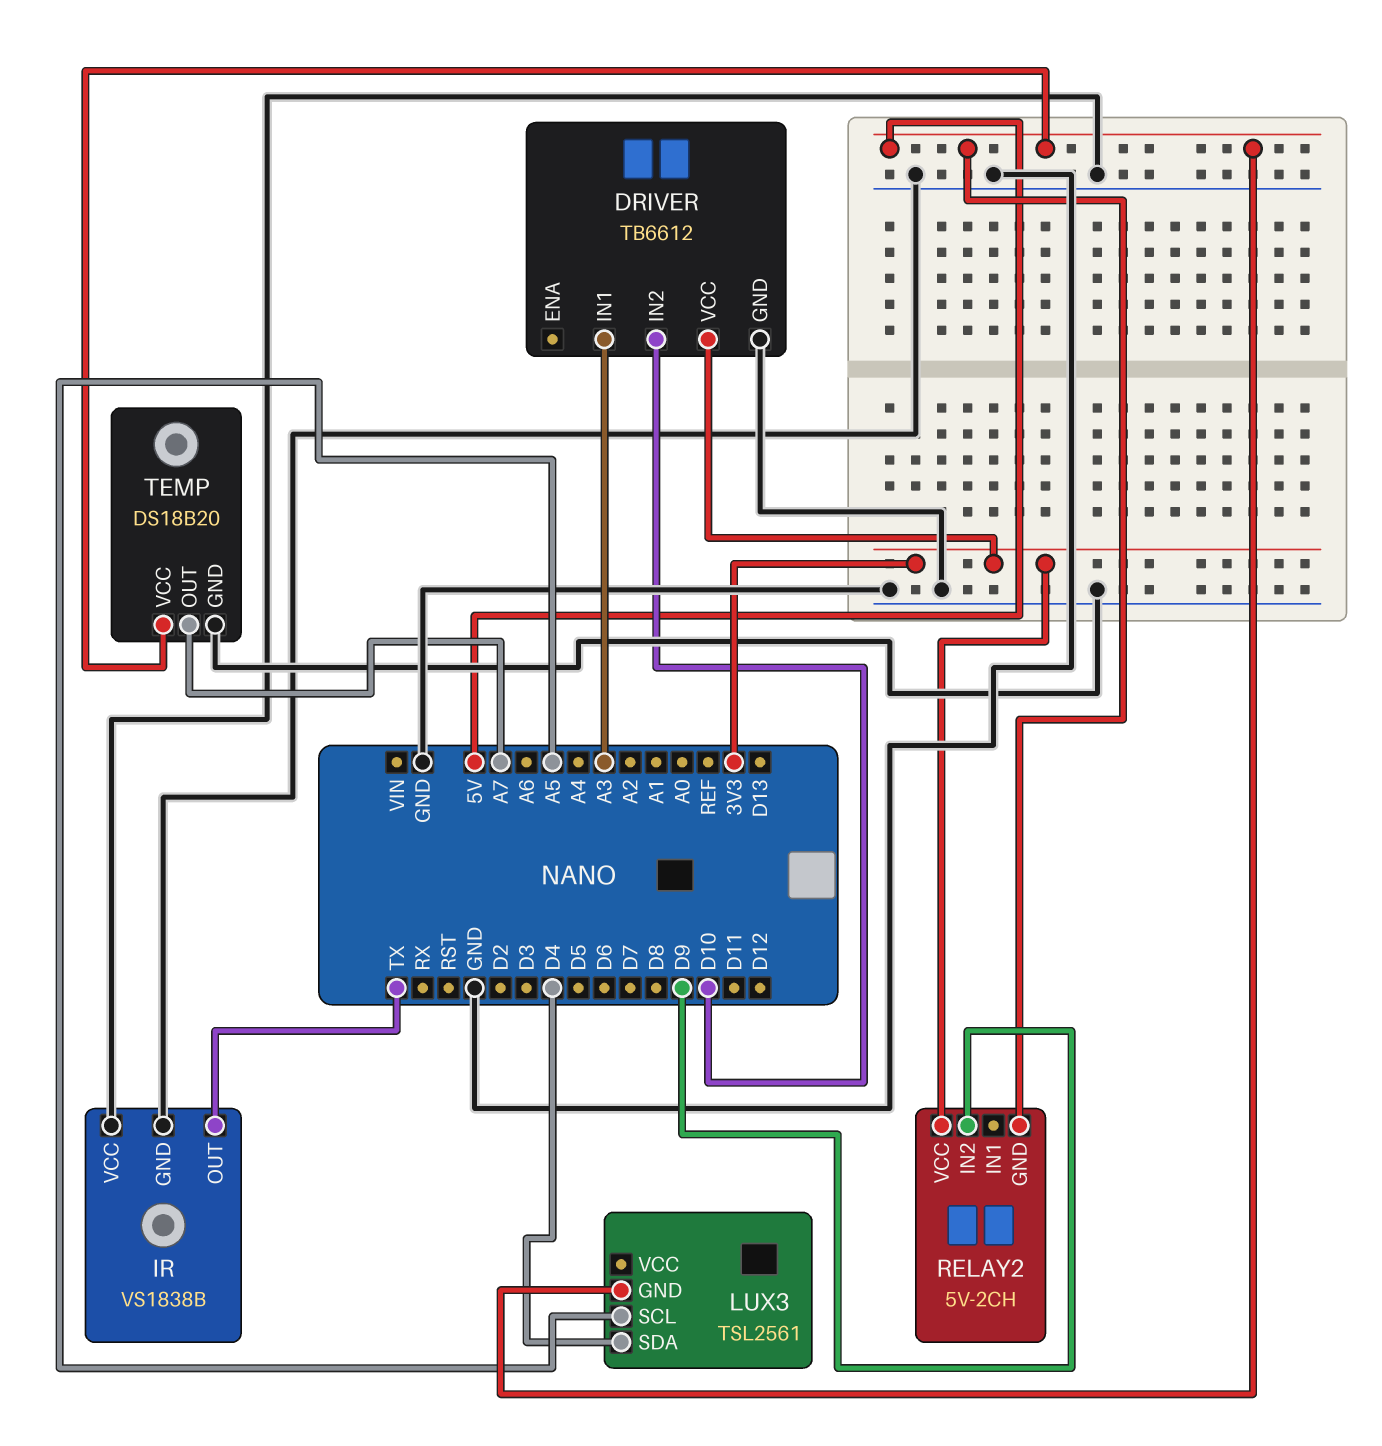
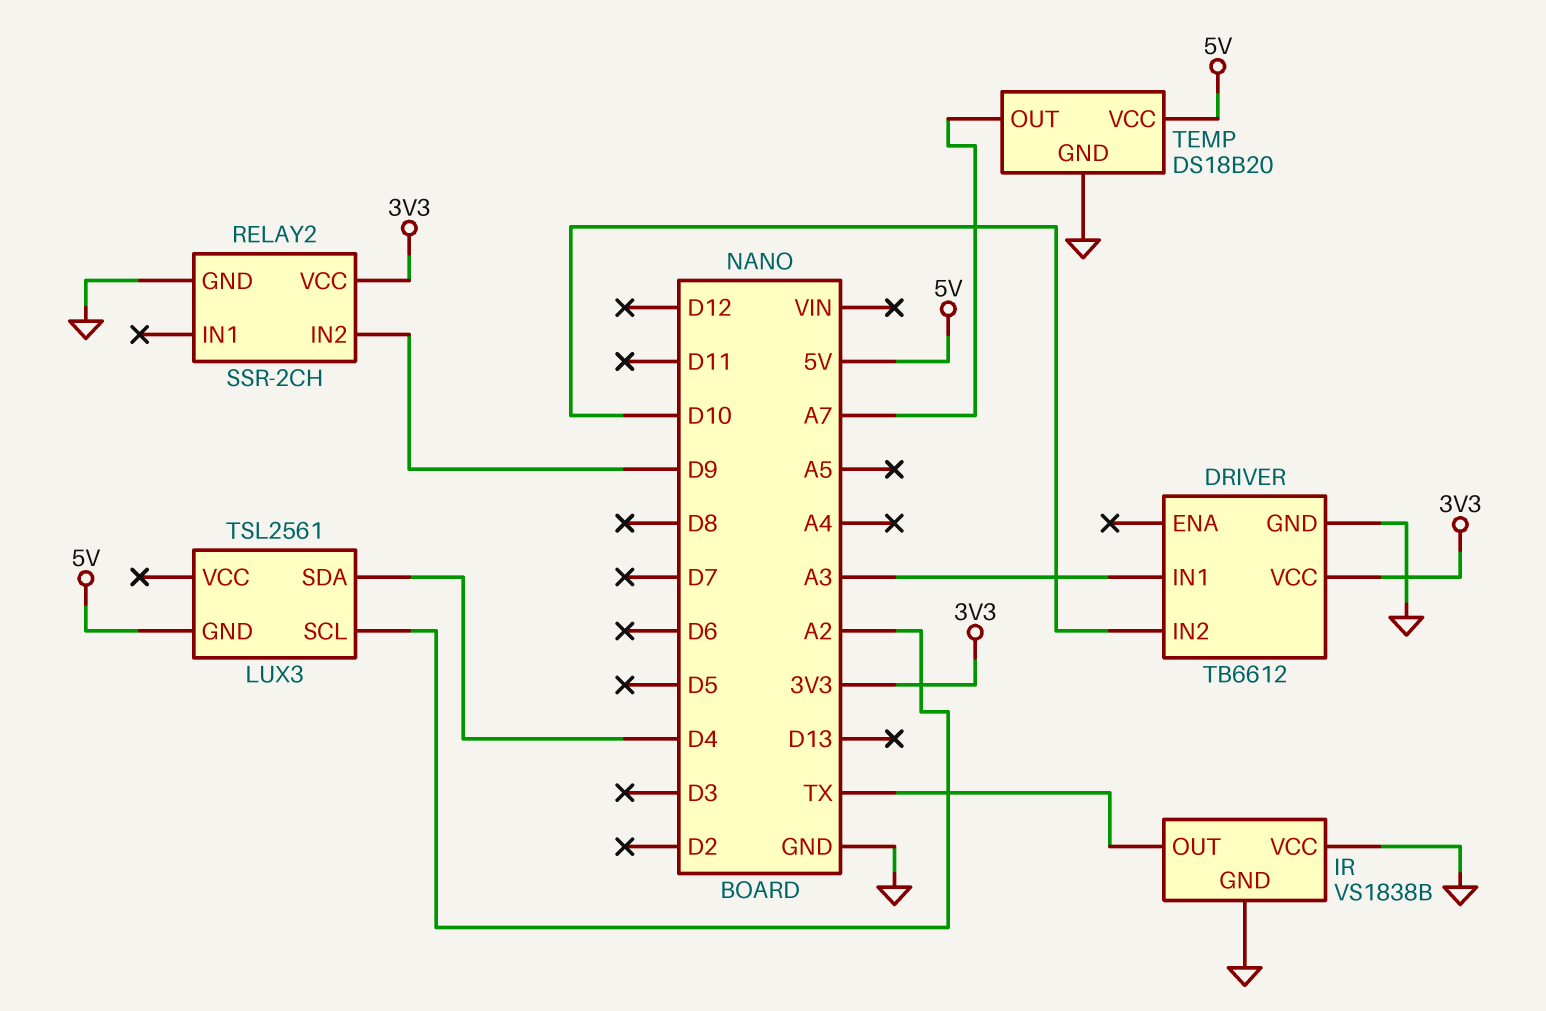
LUX3 pin SCL: A5 -> A2
RELAY2: 5V-2CH -> SSR-2CH
RELAY2 pin GND: 5V -> GND

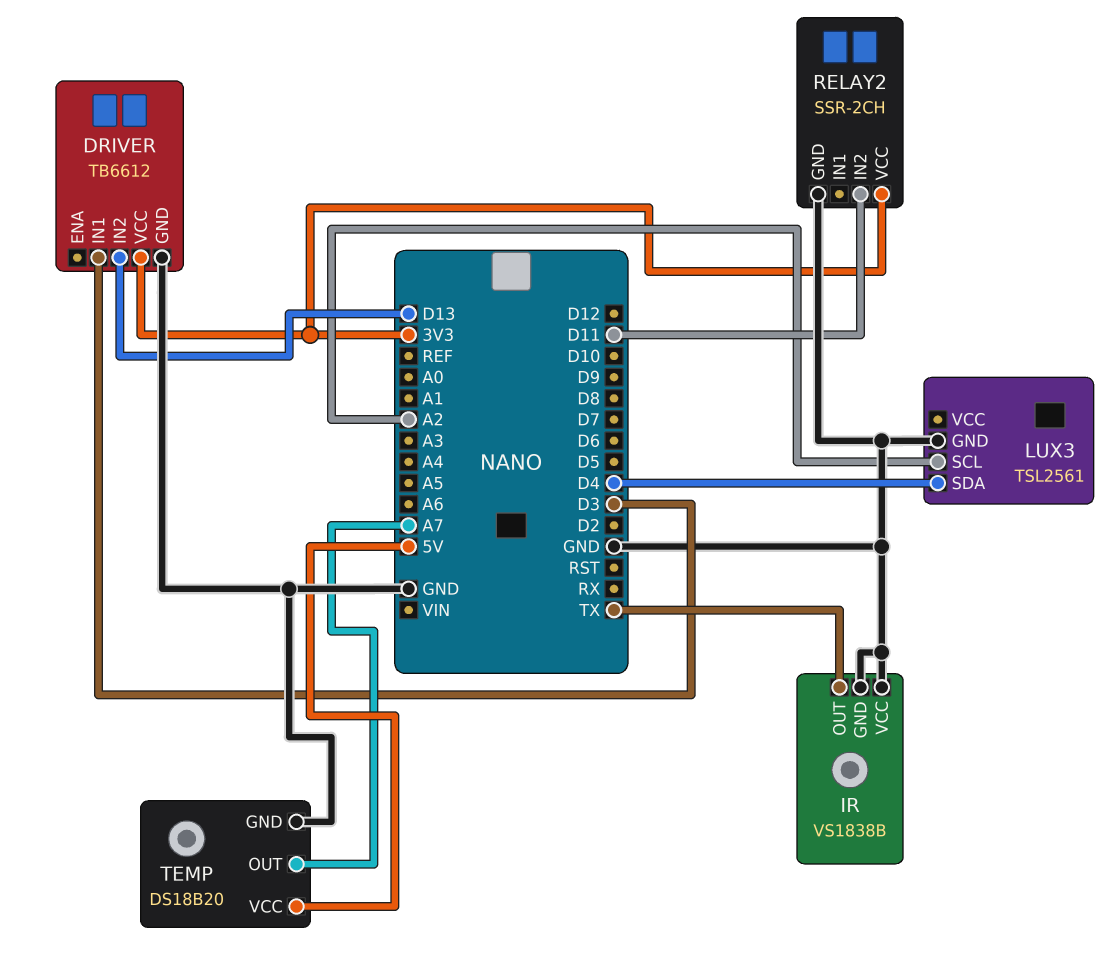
DRIVER pin IN1: A3 -> D3
DRIVER pin IN2: D10 -> D13
LUX3 pin GND: 5V -> GND
RELAY2 pin IN2: D9 -> D11

